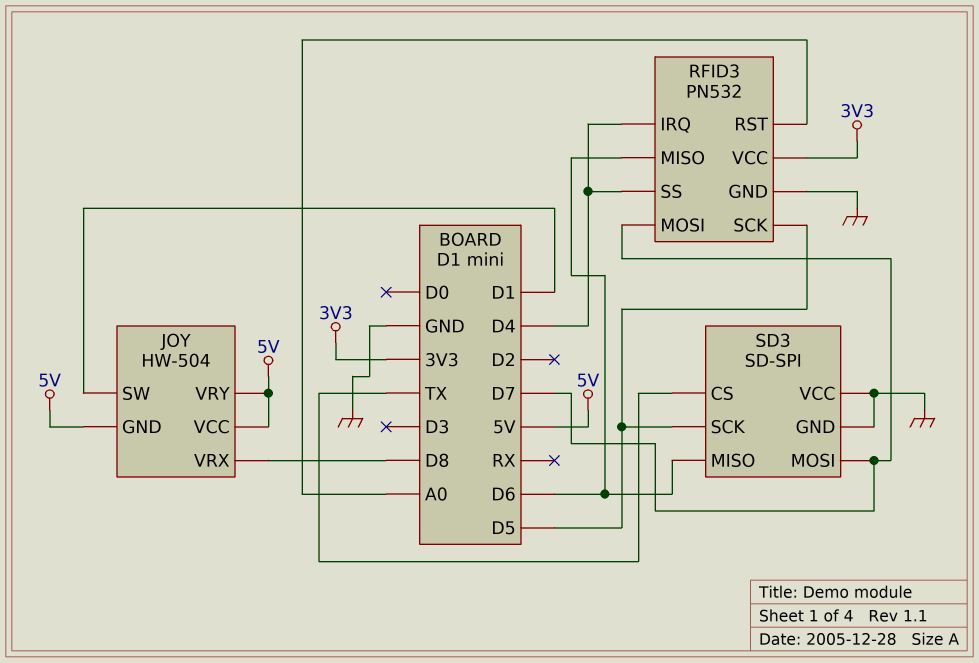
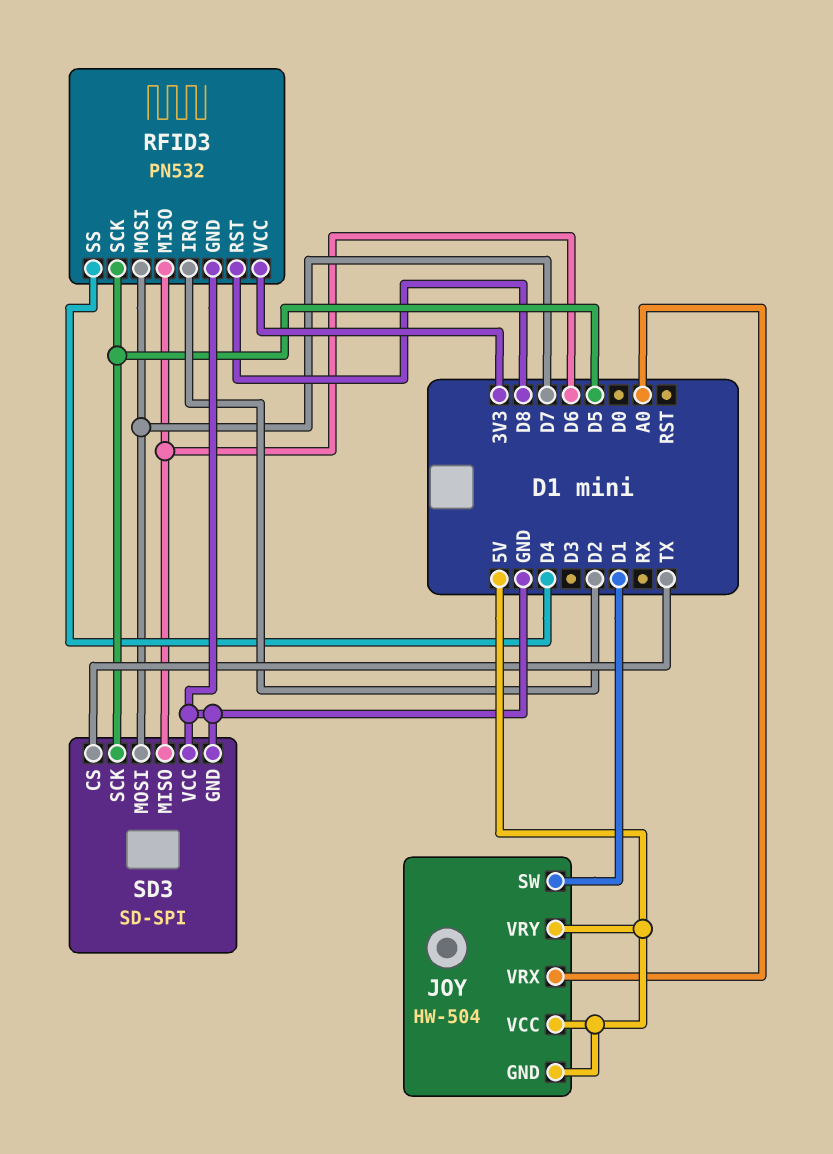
JOY pin VRX: D8 -> A0
RFID3 pin IRQ: D4 -> D2
RFID3 pin RST: A0 -> D8

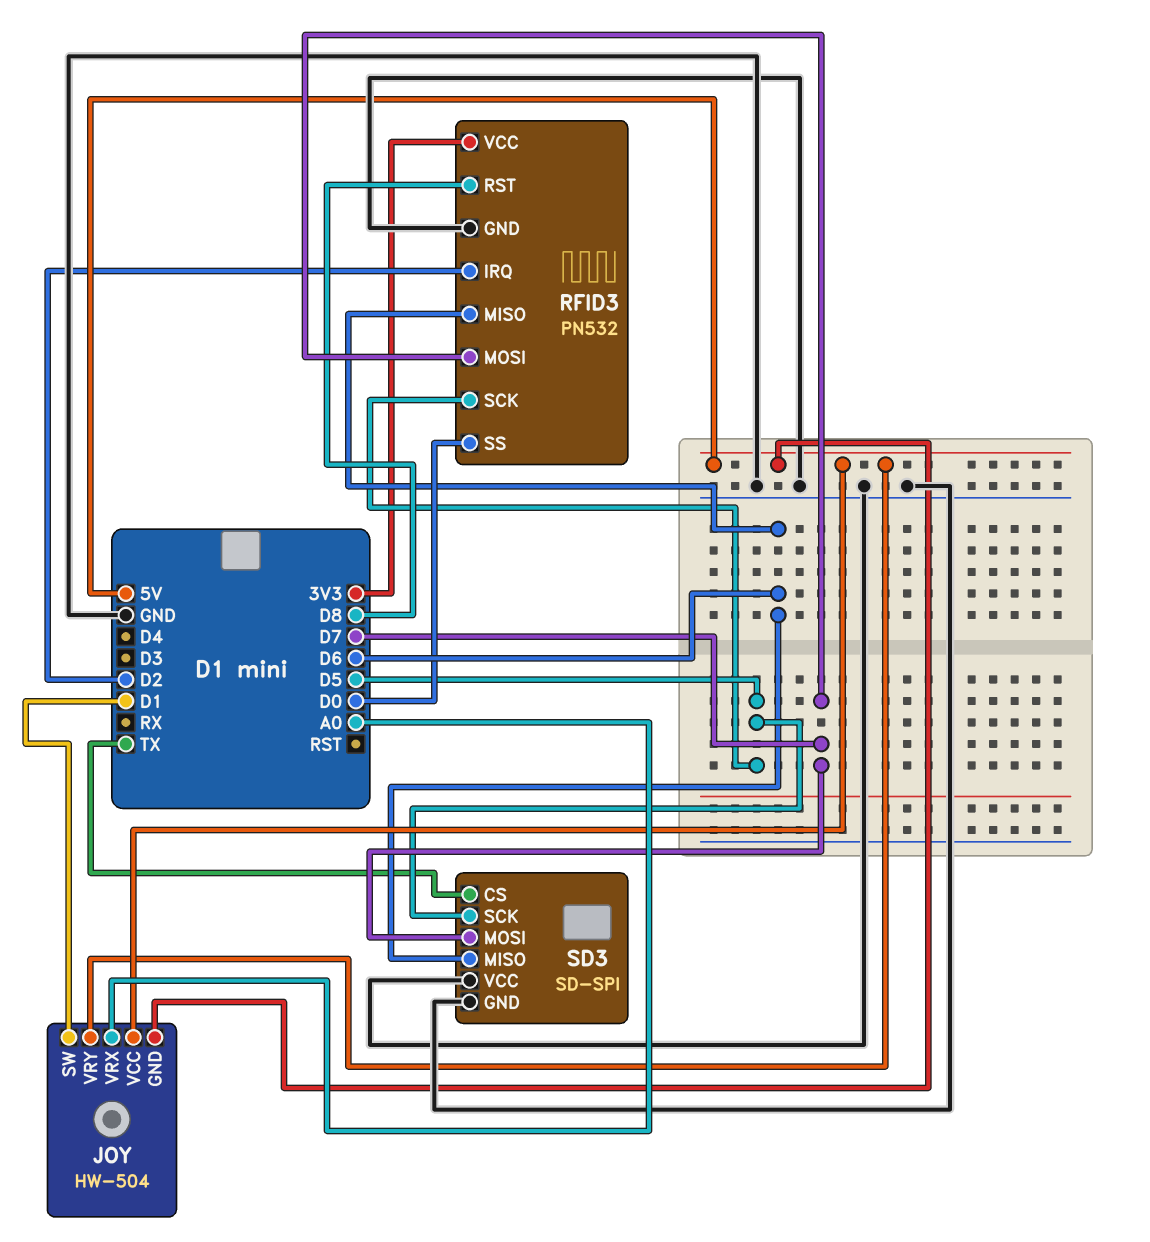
RFID3 pin SS: D4 -> D0

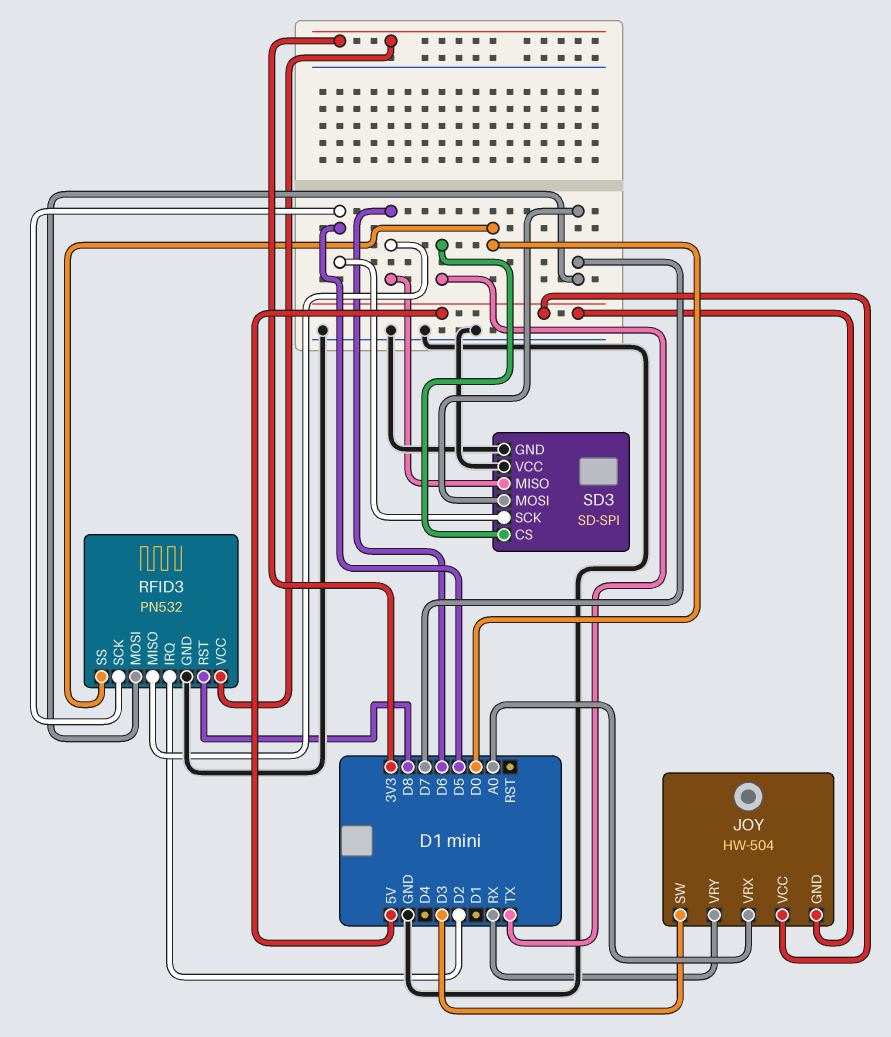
JOY pin SW: D1 -> D3
JOY pin VRY: 5V -> RX

